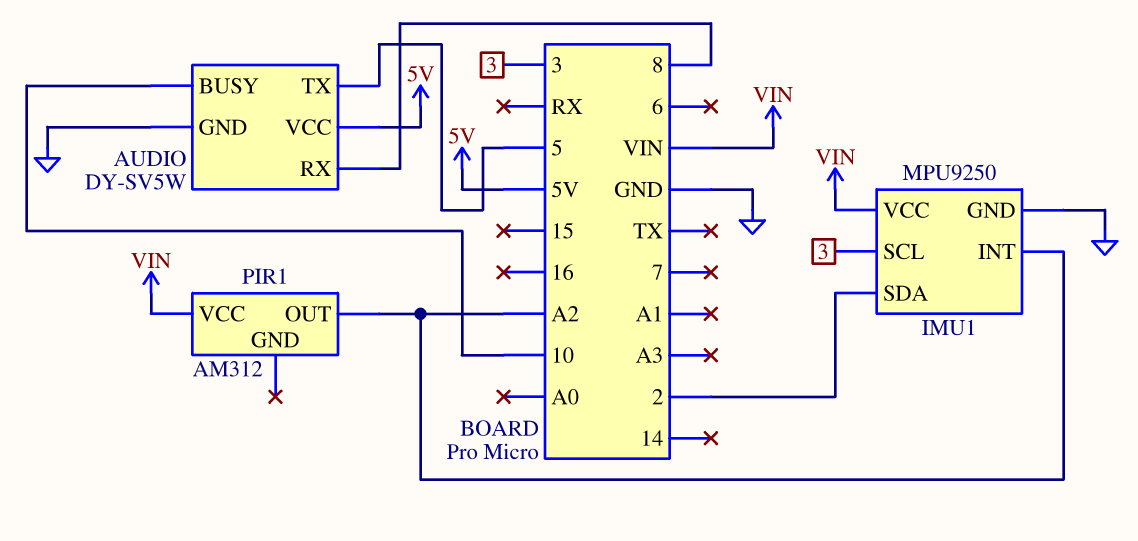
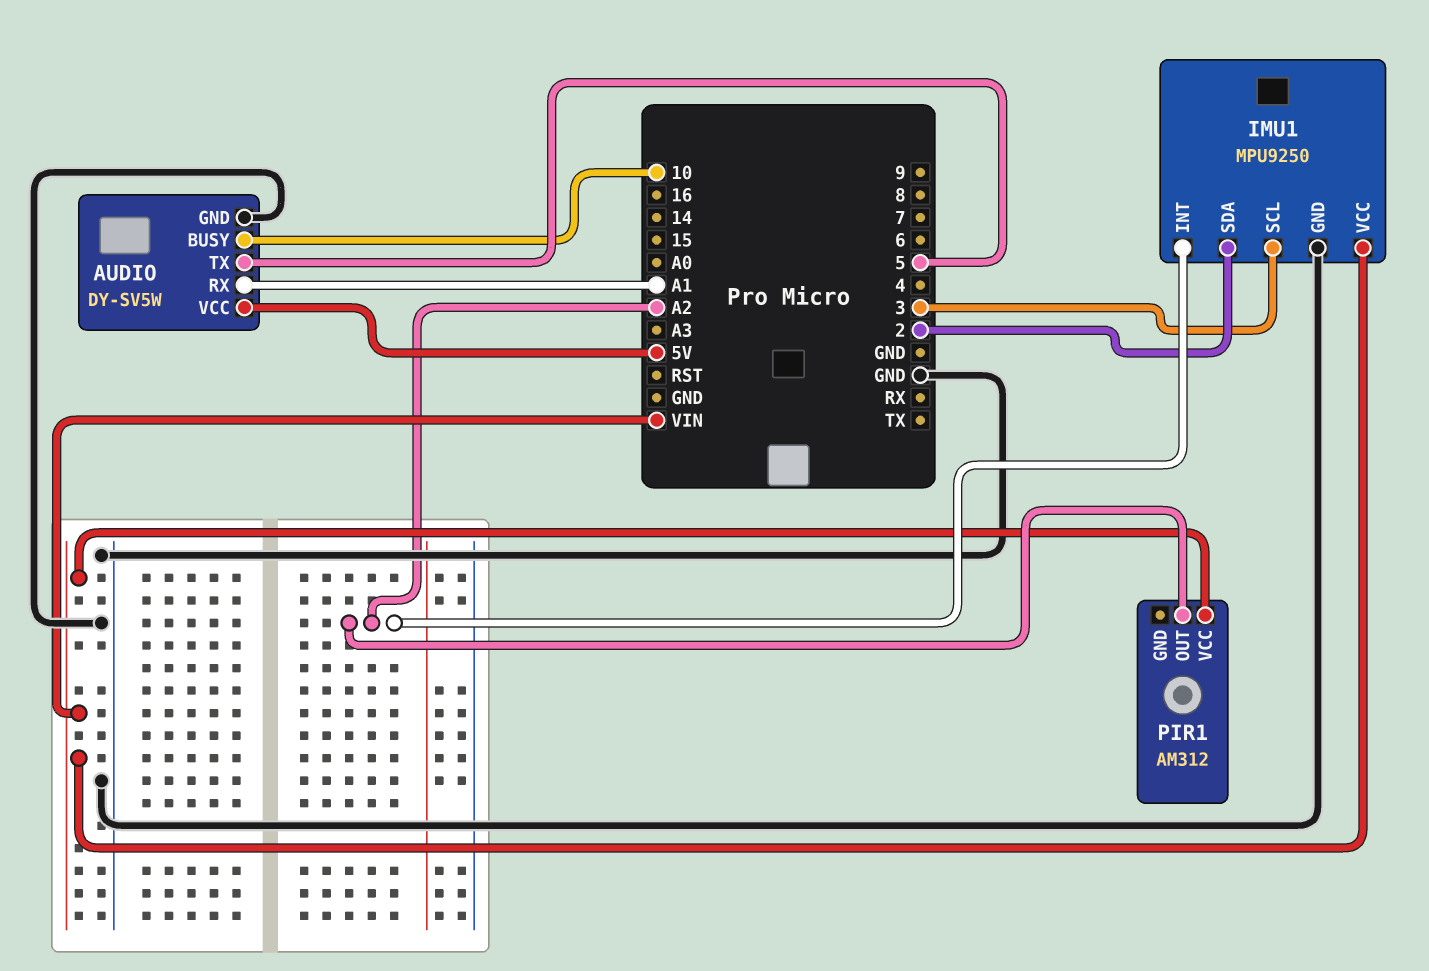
AUDIO pin RX: 8 -> A1

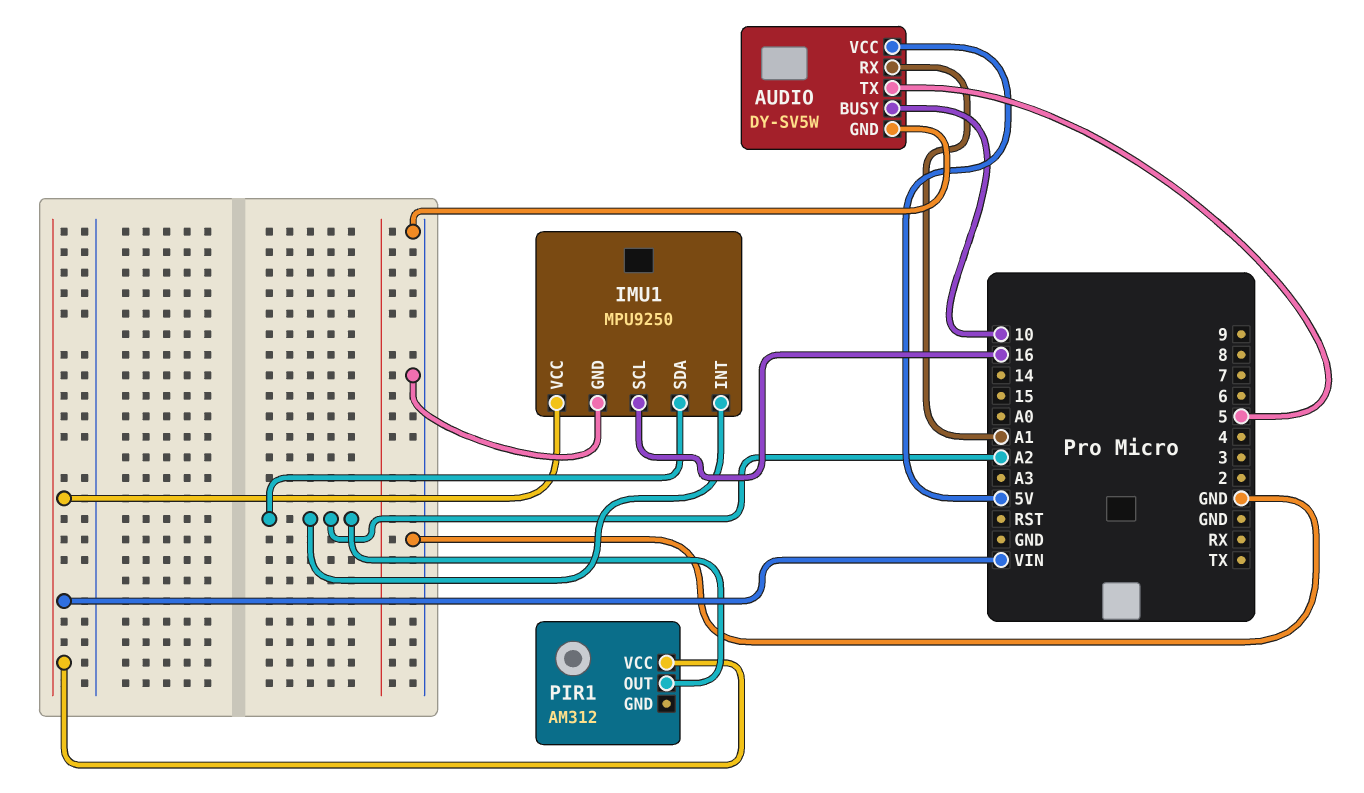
IMU1 pin SCL: 3 -> 16
IMU1 pin SDA: 2 -> A2

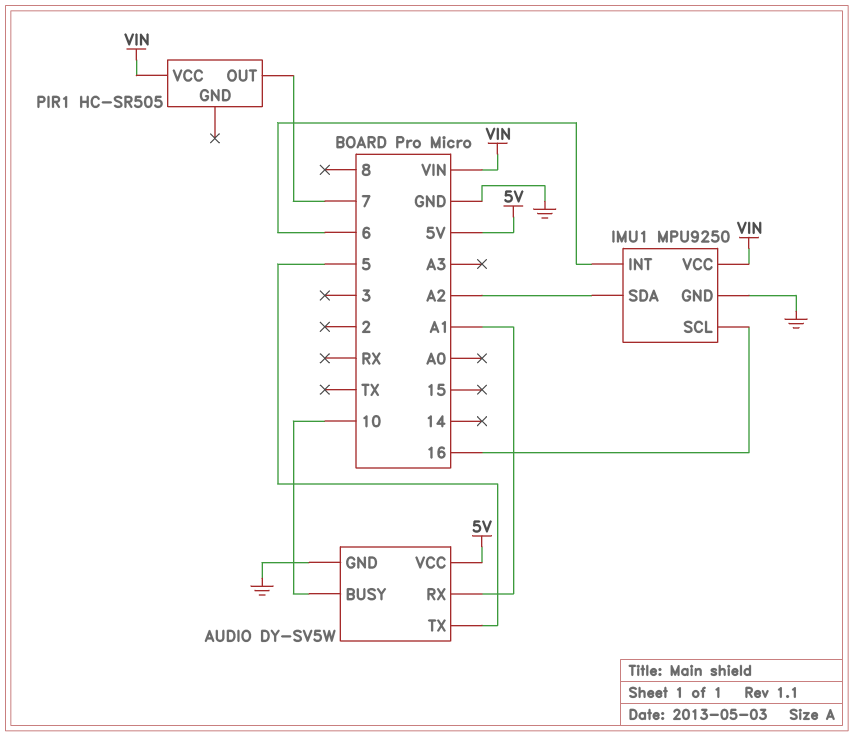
IMU1 pin INT: A2 -> 6
PIR1: AM312 -> HC-SR505
PIR1 pin OUT: A2 -> 7

